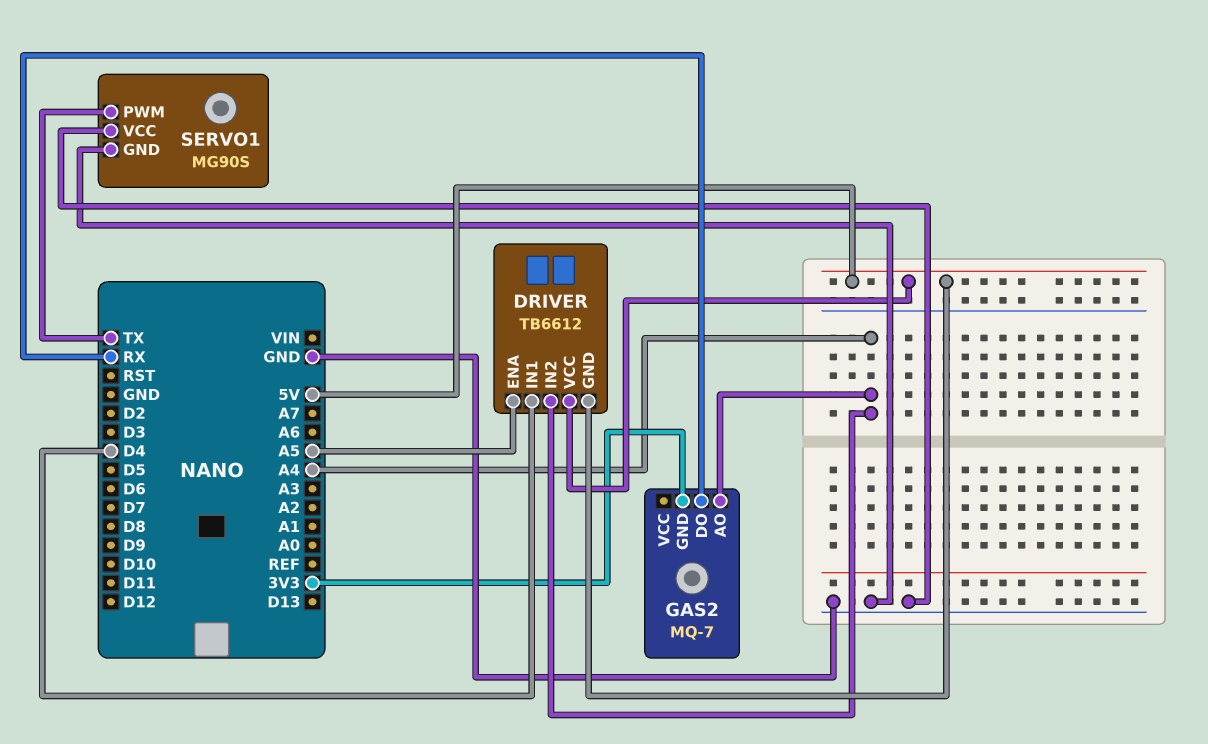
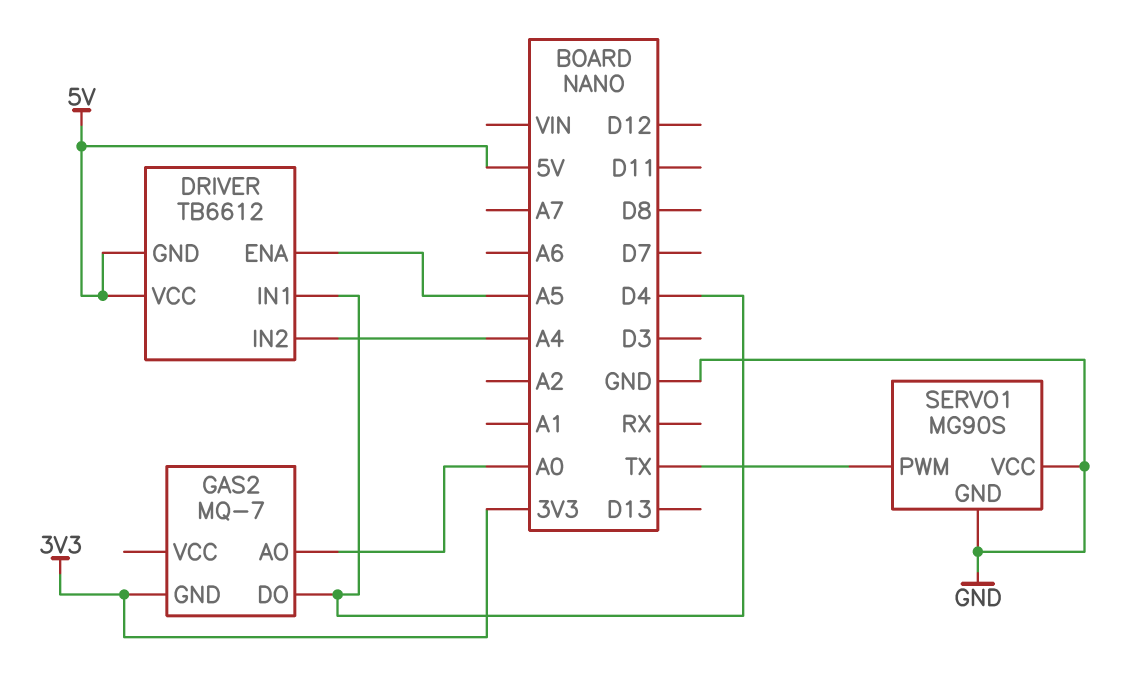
GAS2 pin AO: A4 -> A0
GAS2 pin DO: RX -> D4

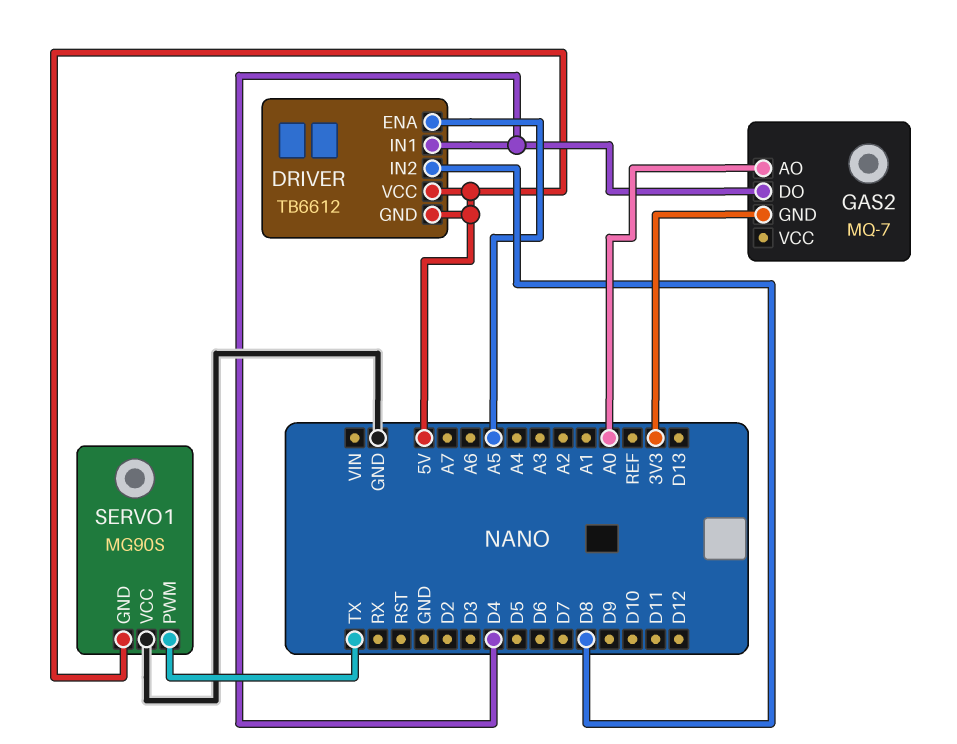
DRIVER pin IN2: A4 -> D8
SERVO1 pin GND: GND -> 5V

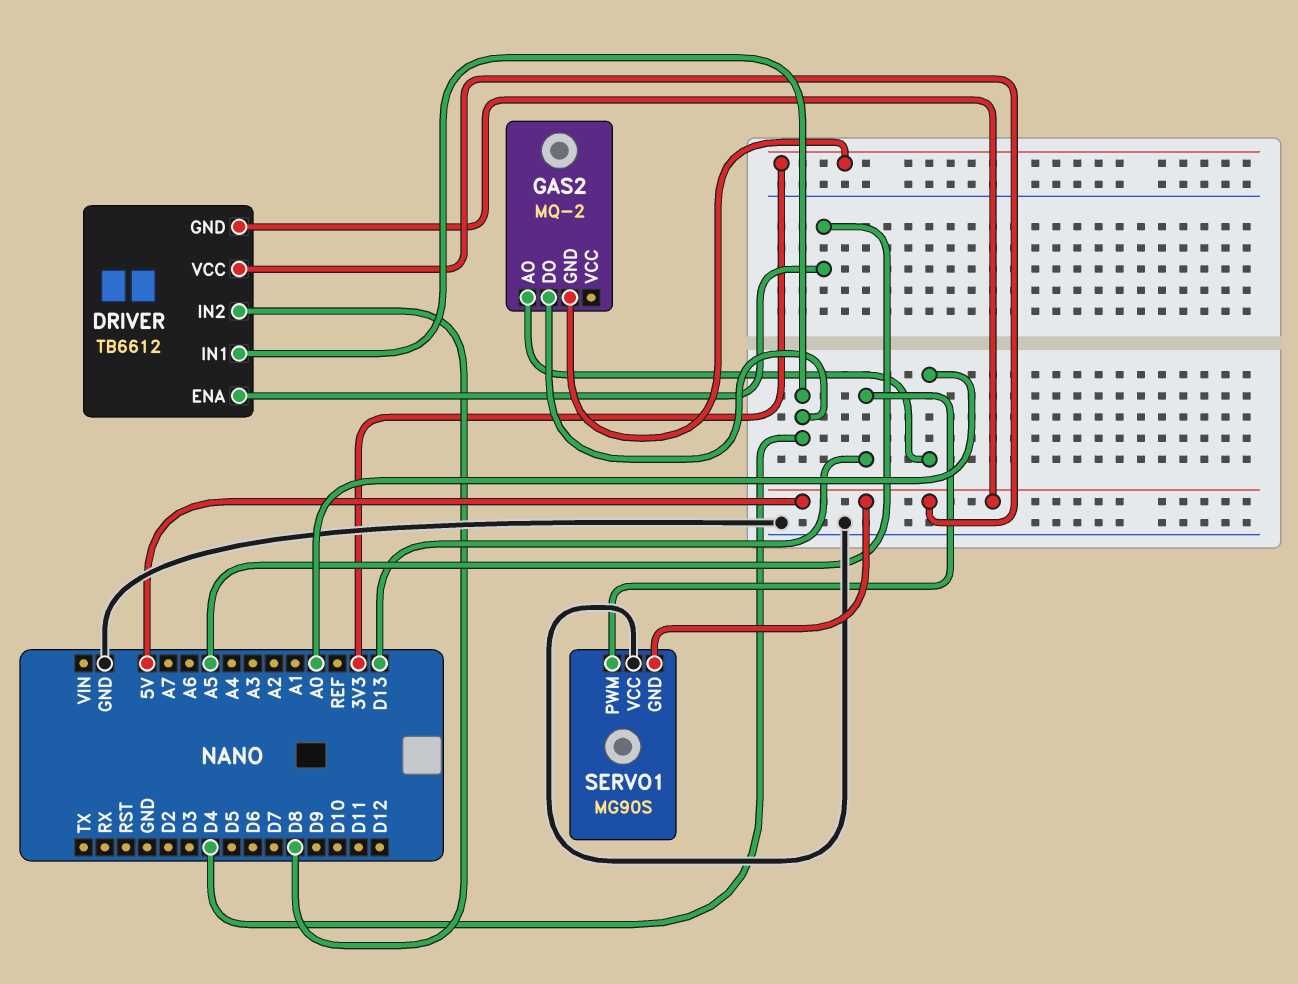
GAS2: MQ-7 -> MQ-2
SERVO1 pin PWM: TX -> D13

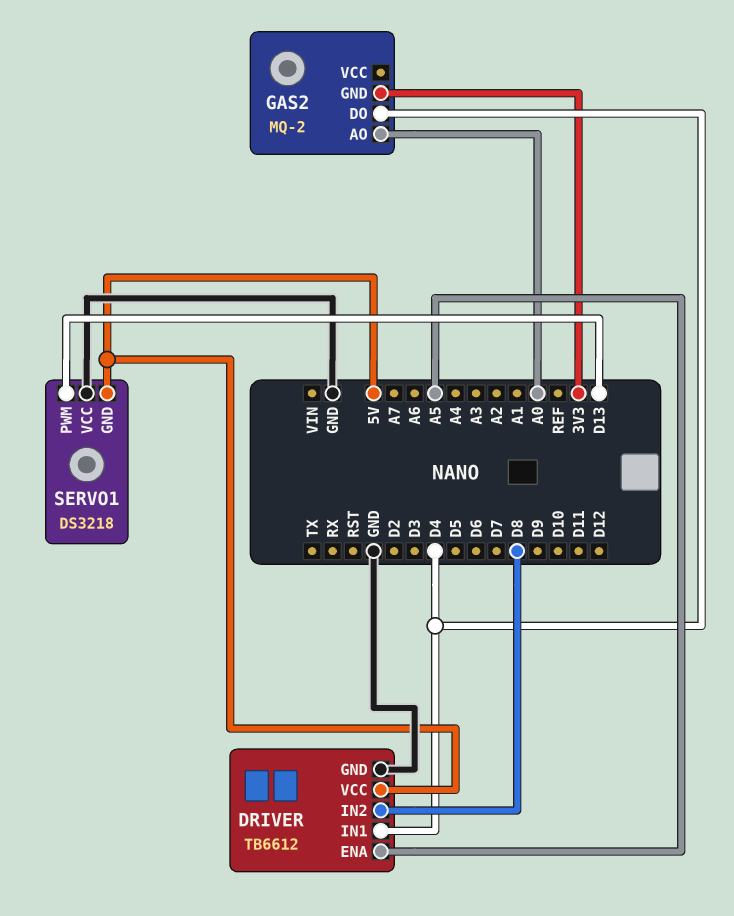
DRIVER pin GND: 5V -> GND
SERVO1: MG90S -> DS3218

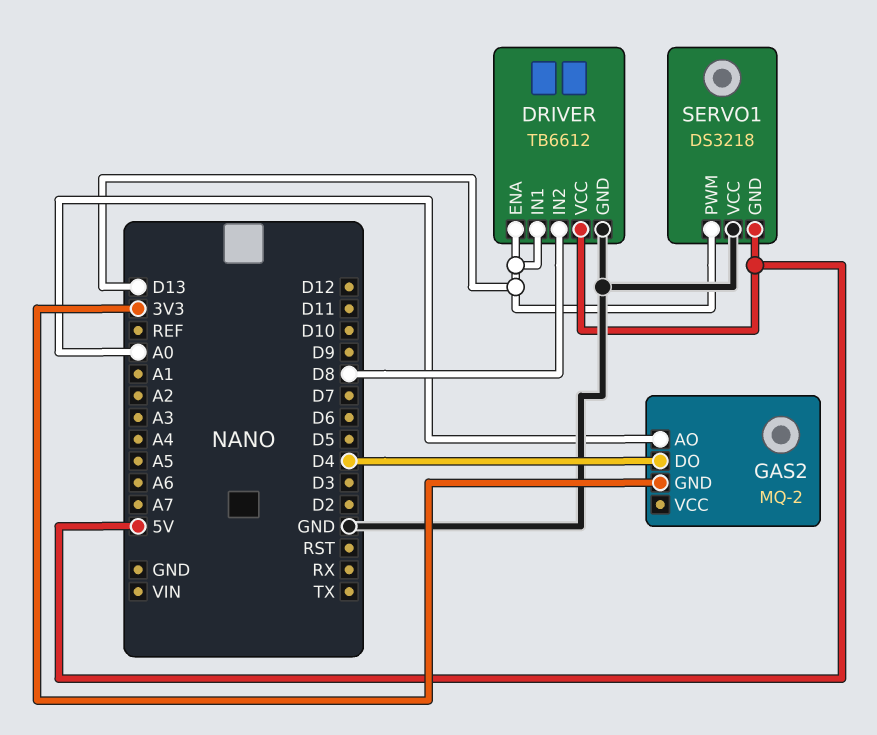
DRIVER pin ENA: A5 -> D13
DRIVER pin IN1: D4 -> D13

